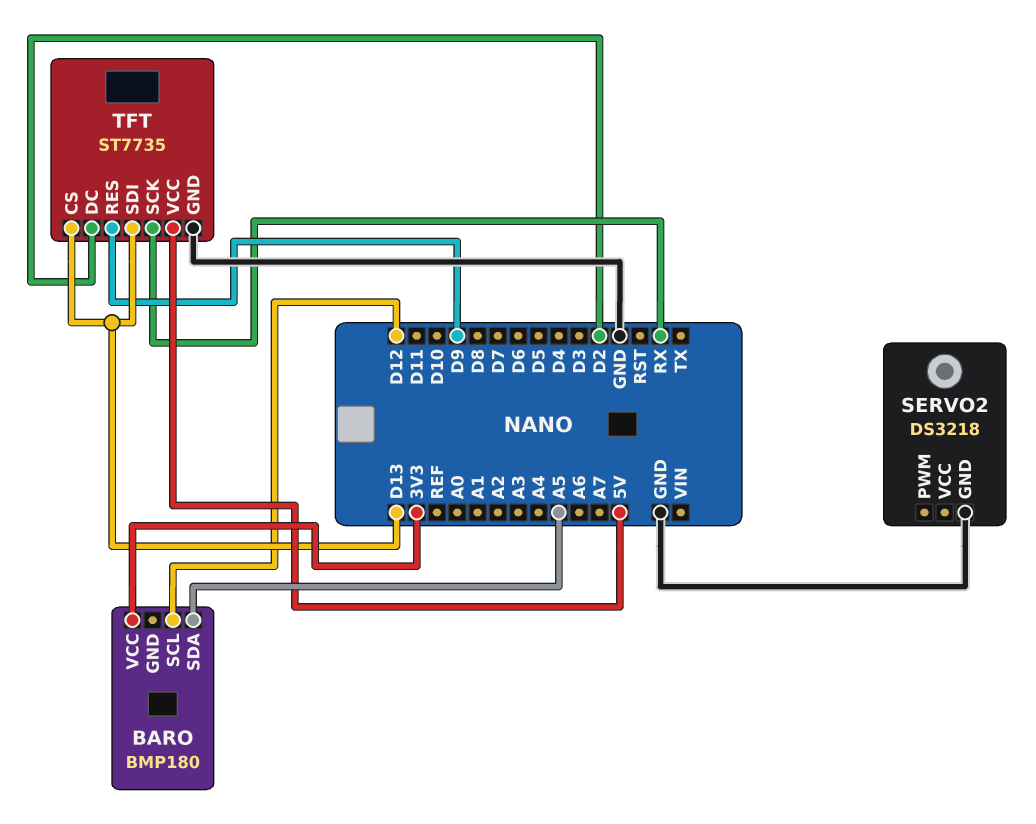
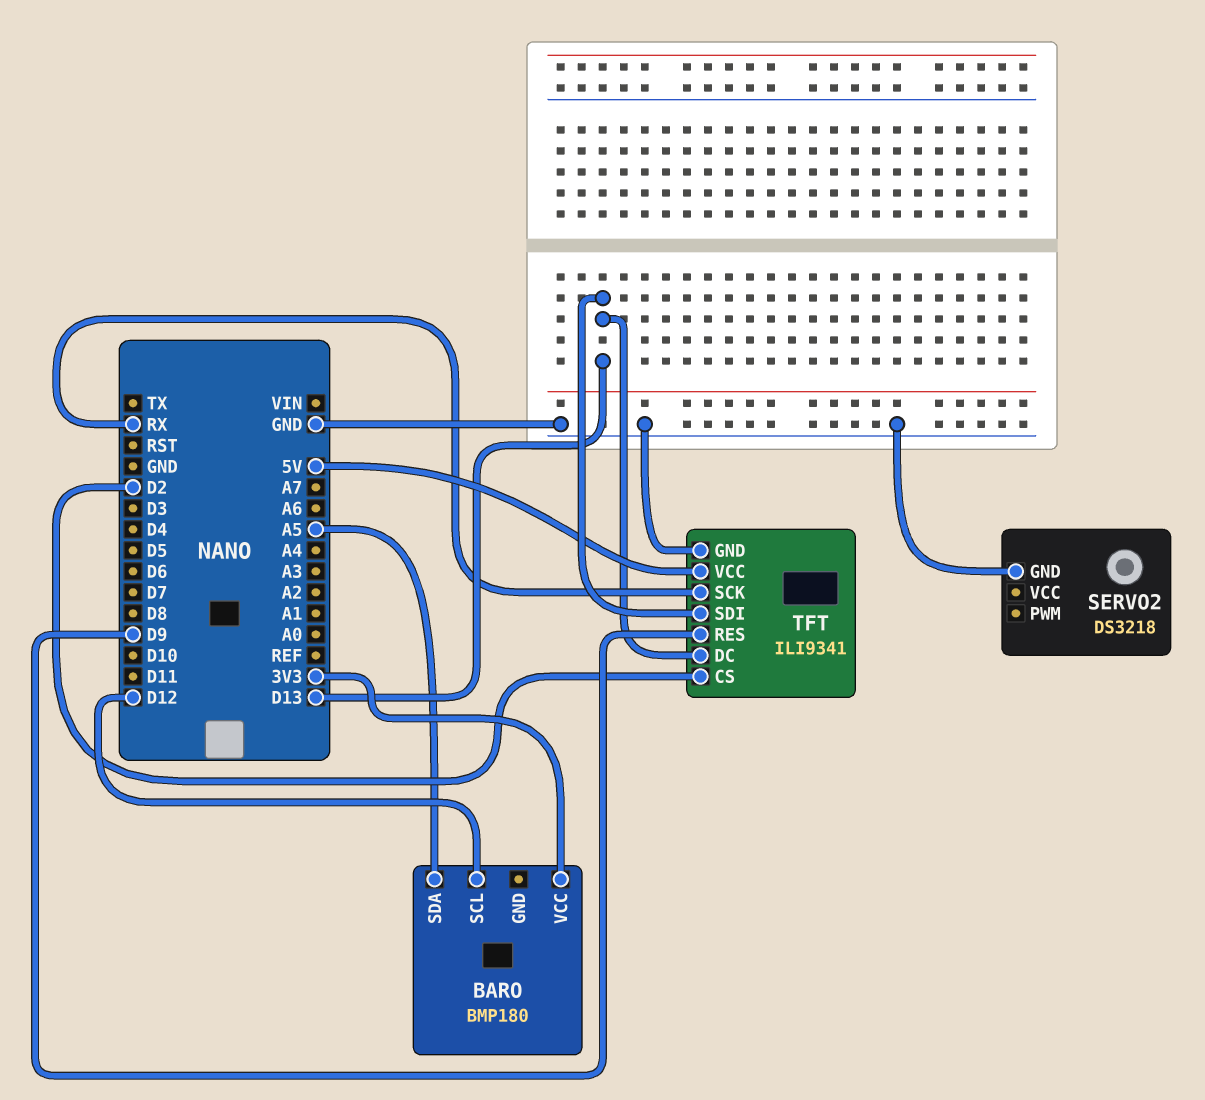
TFT: ST7735 -> ILI9341
TFT pin CS: D13 -> D2
TFT pin DC: D2 -> D13

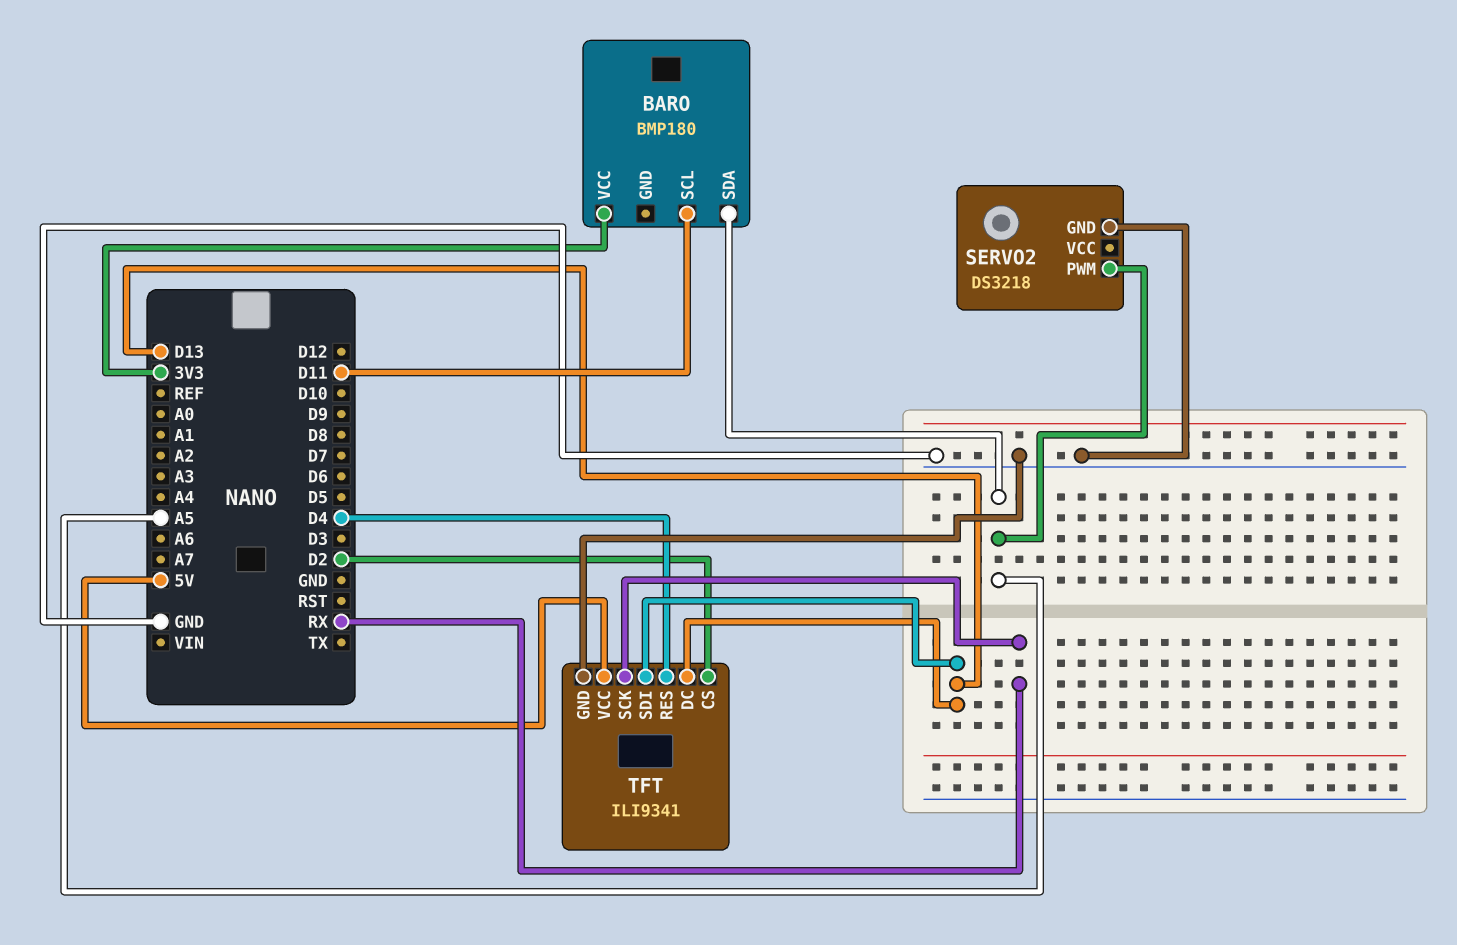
BARO pin SCL: D12 -> D11
SERVO2 pin PWM: none -> A5
TFT pin RES: D9 -> D4

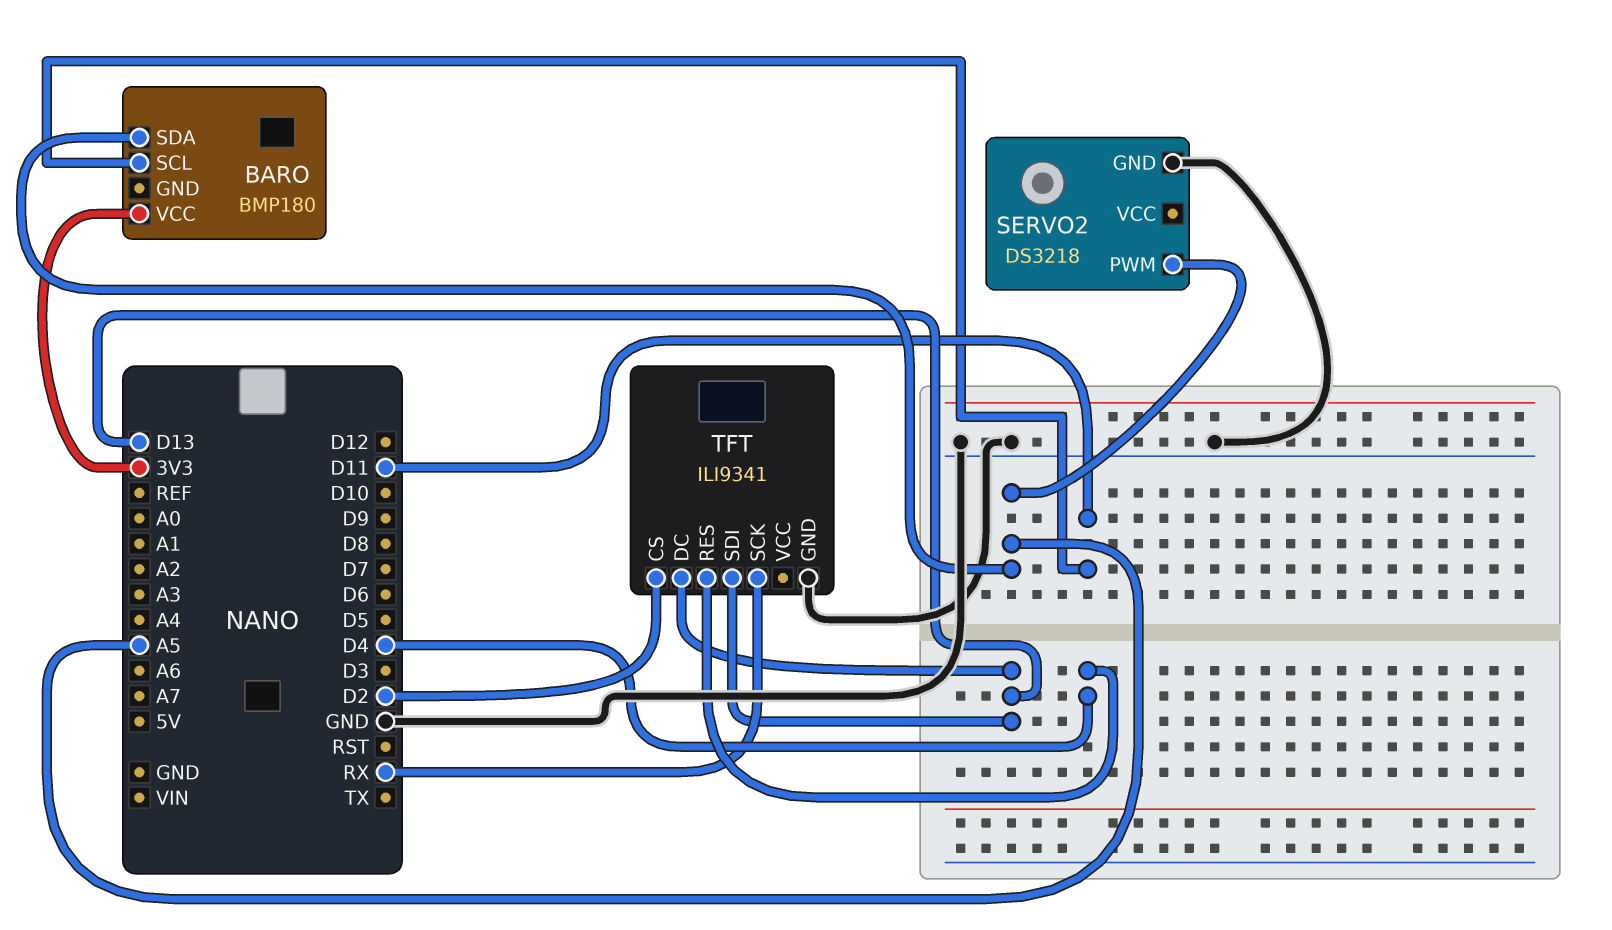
TFT pin VCC: 5V -> none

